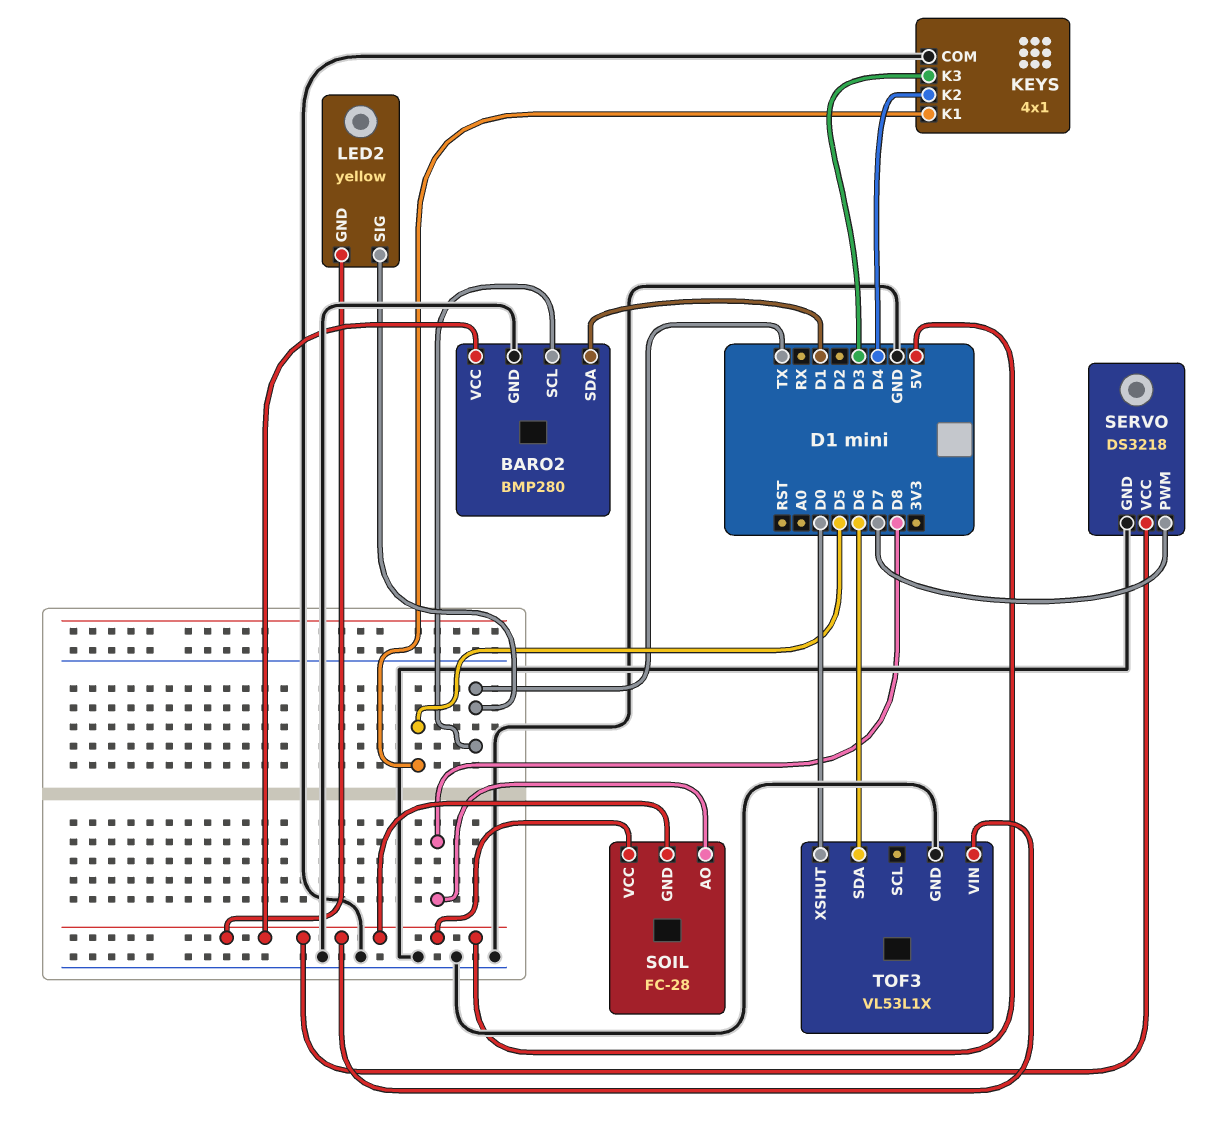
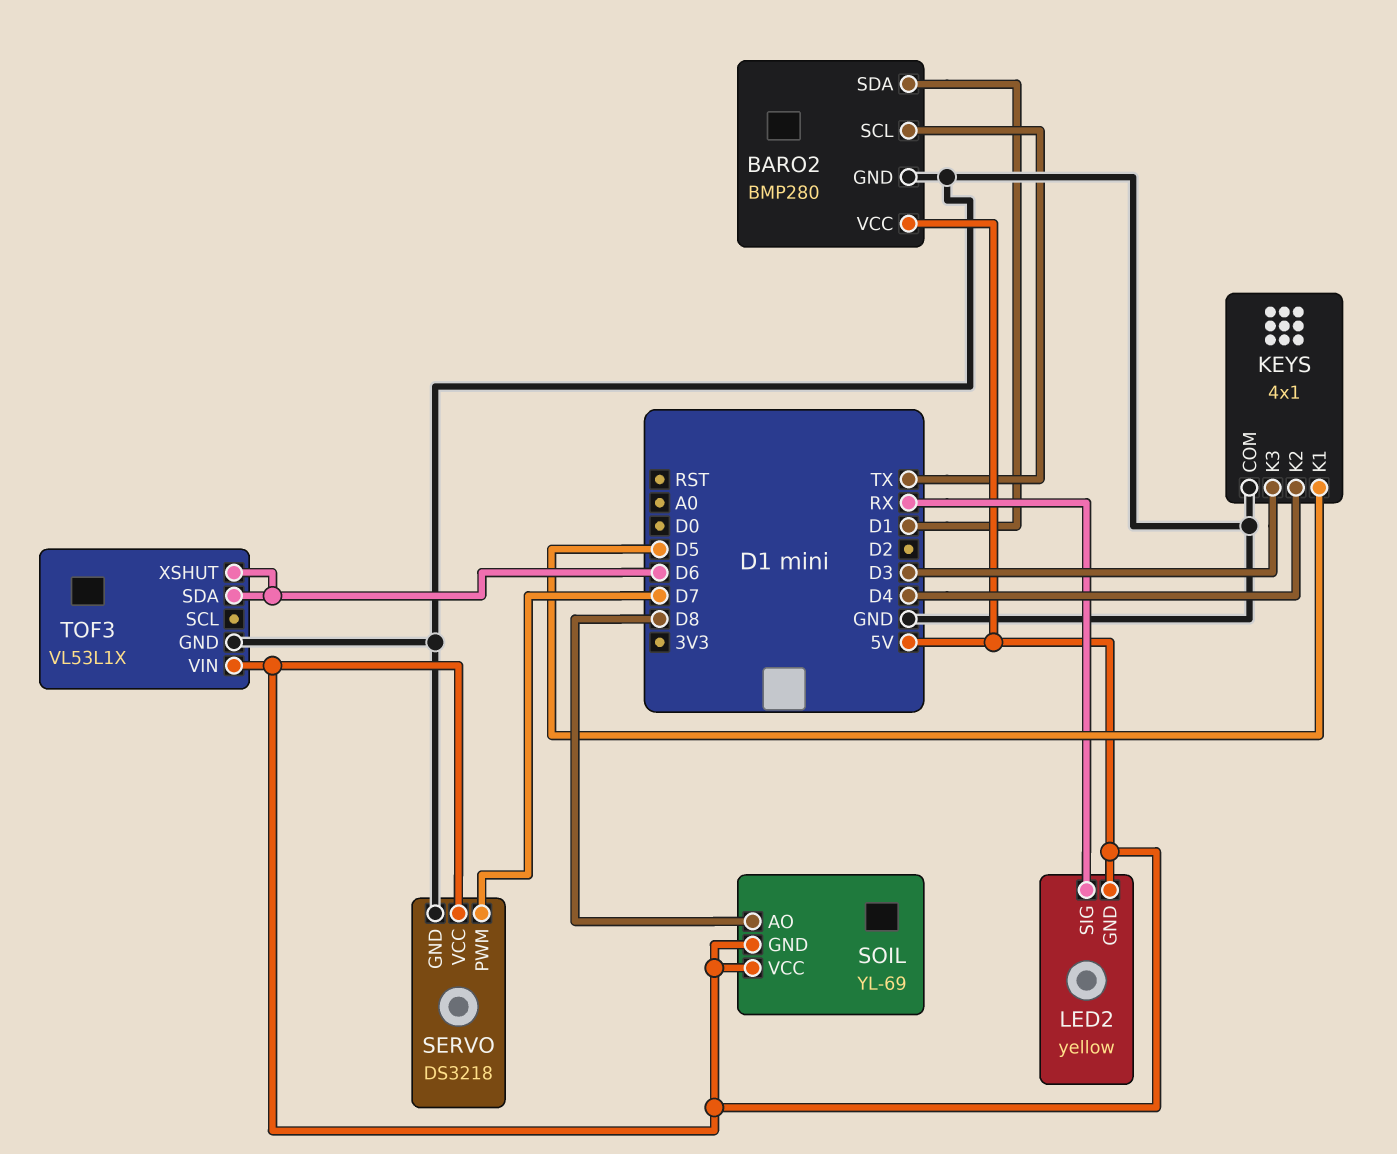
LED2 pin SIG: TX -> RX
SOIL: FC-28 -> YL-69
TOF3 pin XSHUT: D0 -> D6

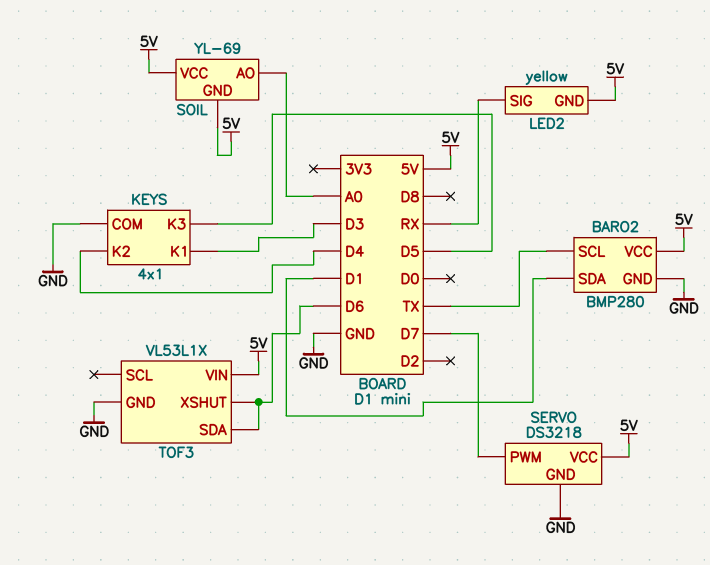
KEYS pin K1: D5 -> D3
KEYS pin K3: D3 -> D5
SOIL pin AO: D8 -> A0

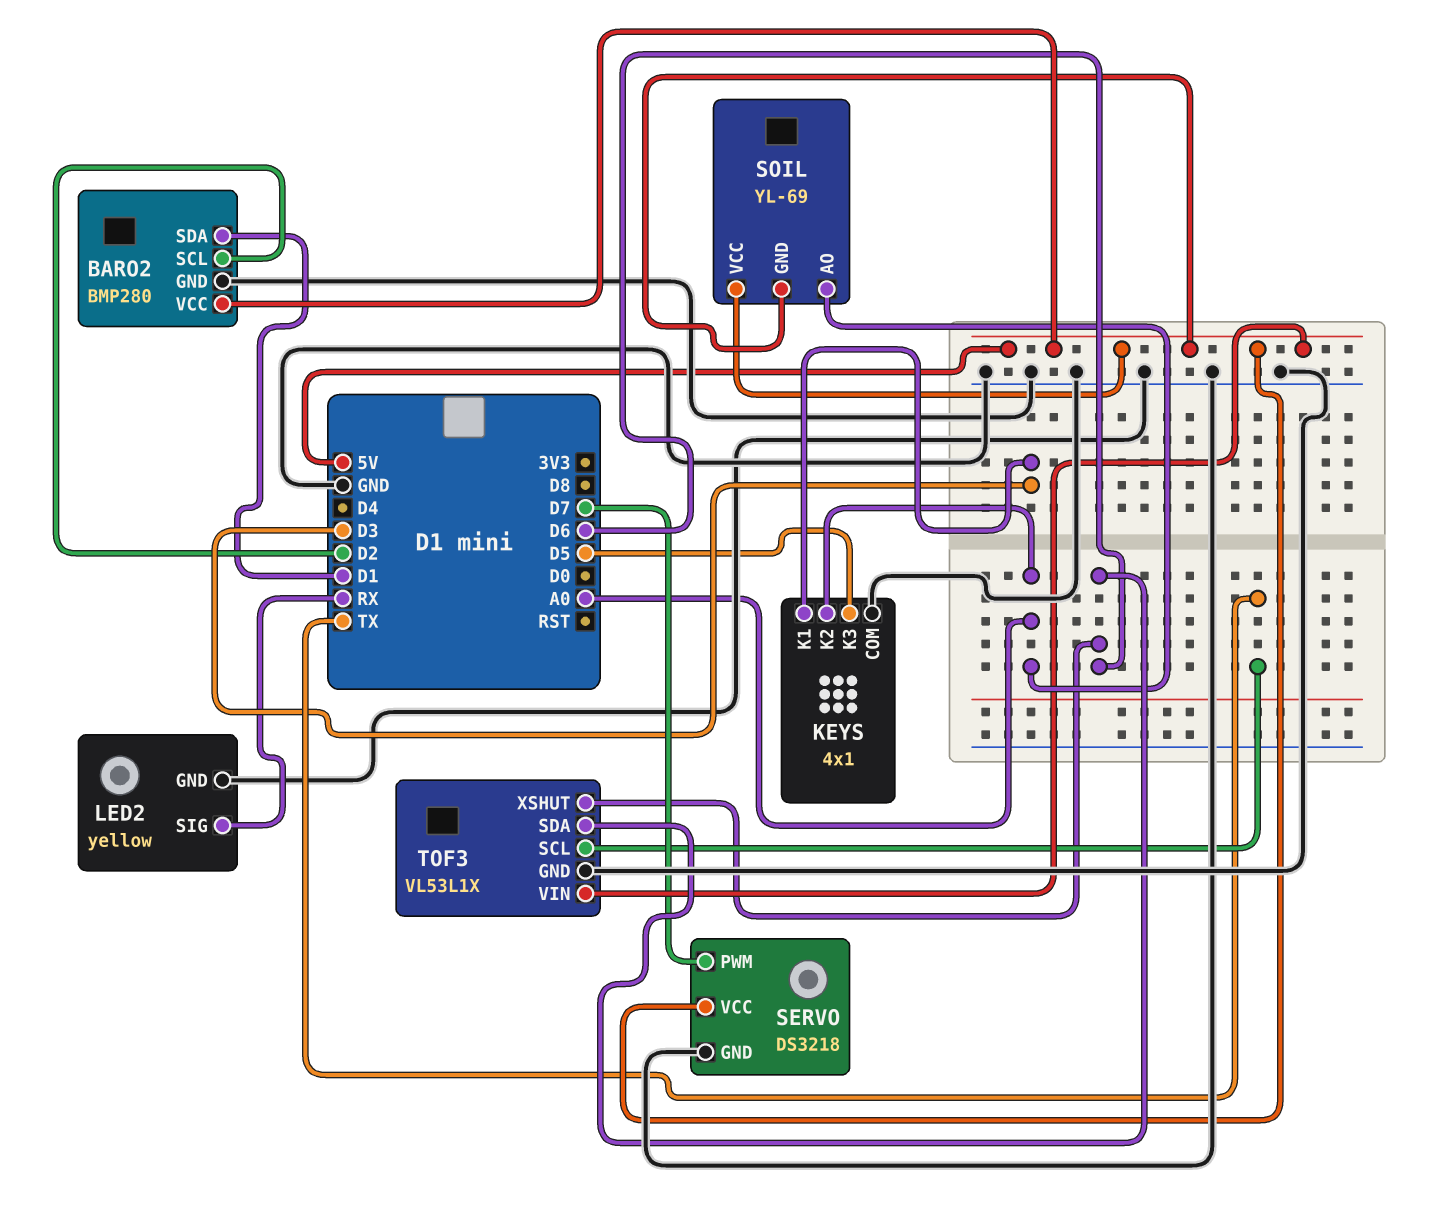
BARO2 pin SCL: TX -> D2
KEYS pin K2: D4 -> A0
LED2 pin GND: 5V -> GND
TOF3 pin SCL: none -> TX

